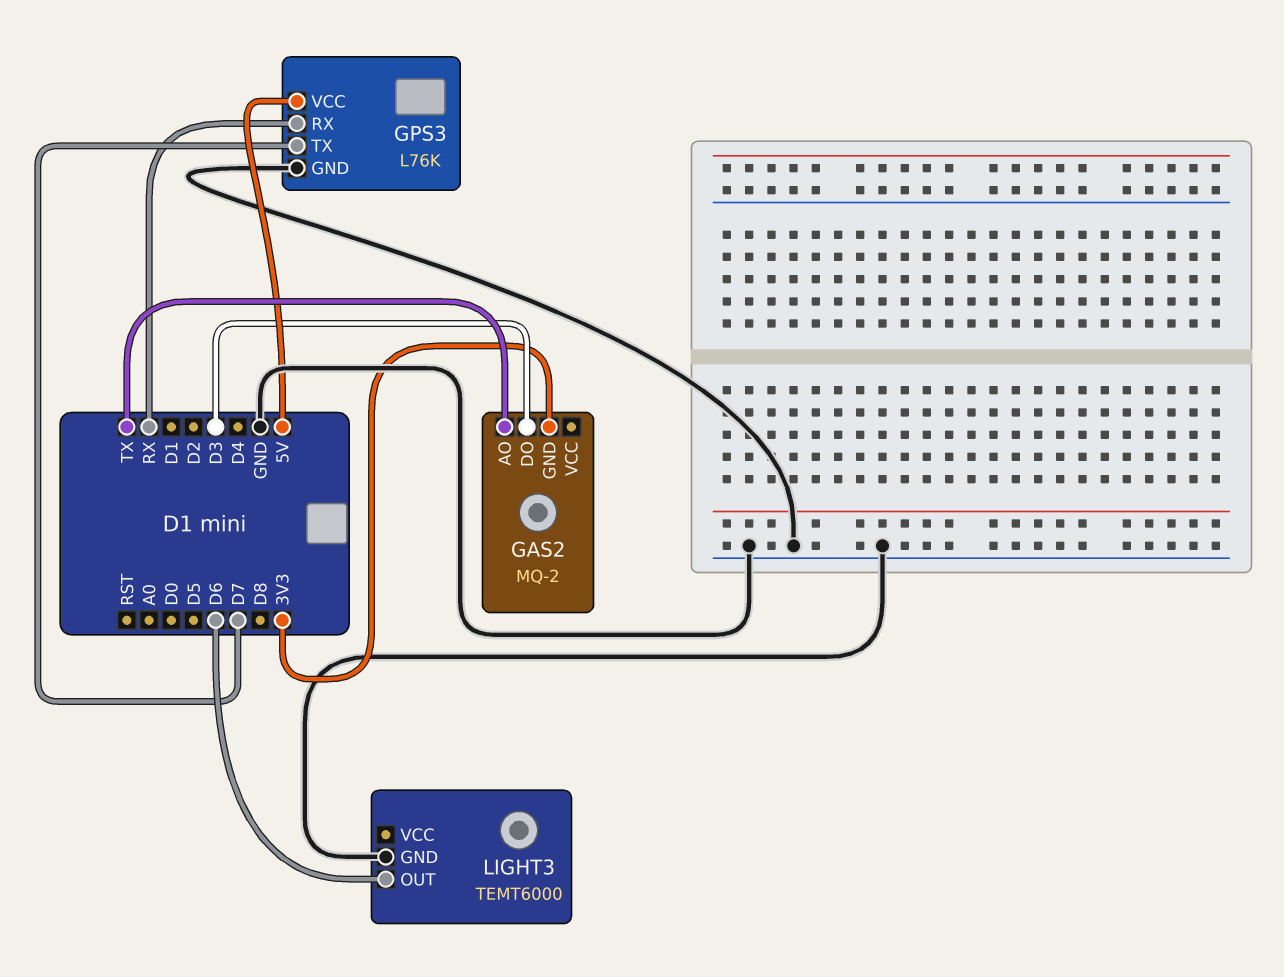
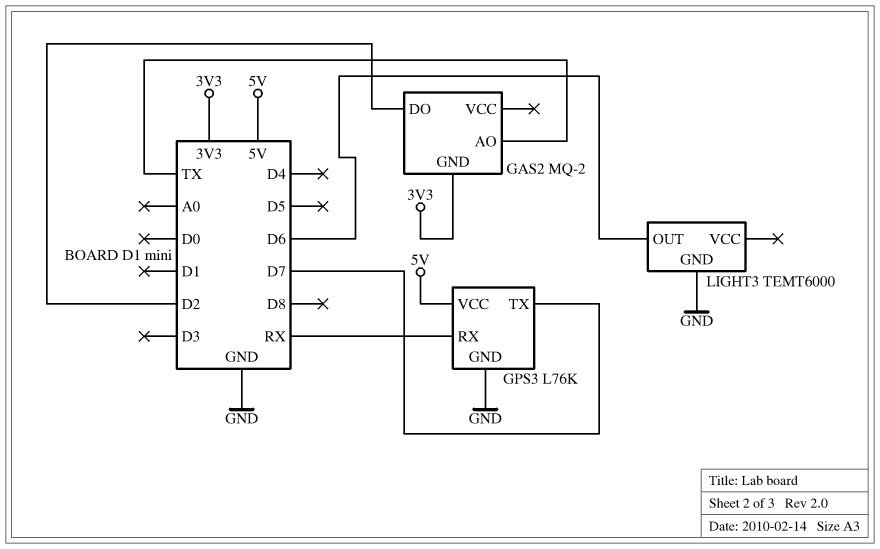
GAS2 pin DO: D3 -> D2

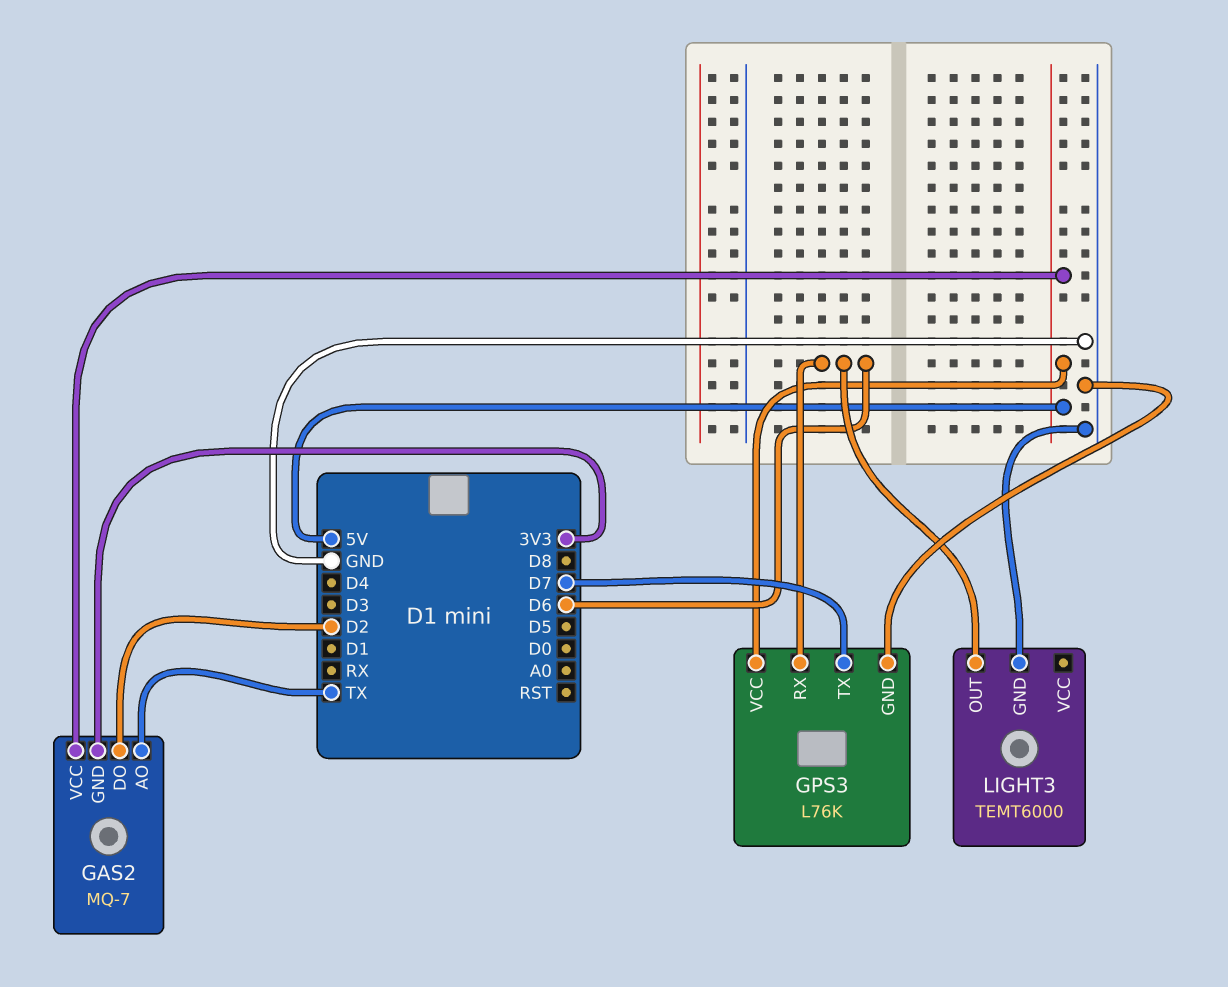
GAS2: MQ-2 -> MQ-7
GAS2 pin VCC: none -> 5V
GPS3 pin RX: RX -> D6

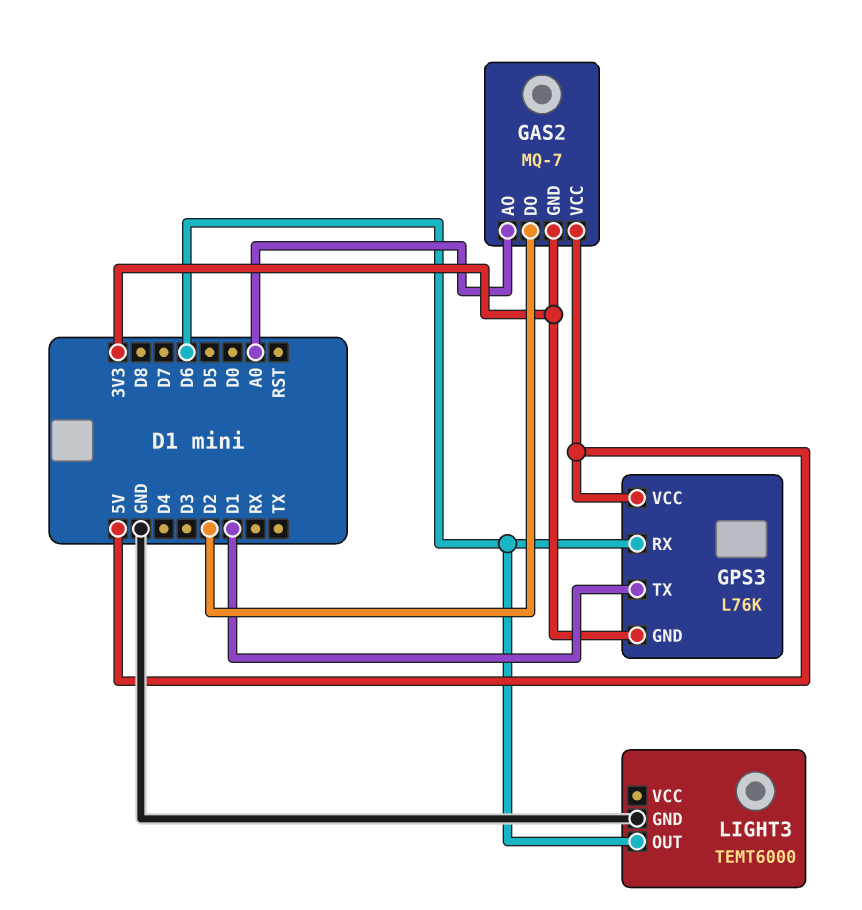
GAS2 pin AO: TX -> A0
GPS3 pin GND: GND -> 3V3
GPS3 pin TX: D7 -> D1

